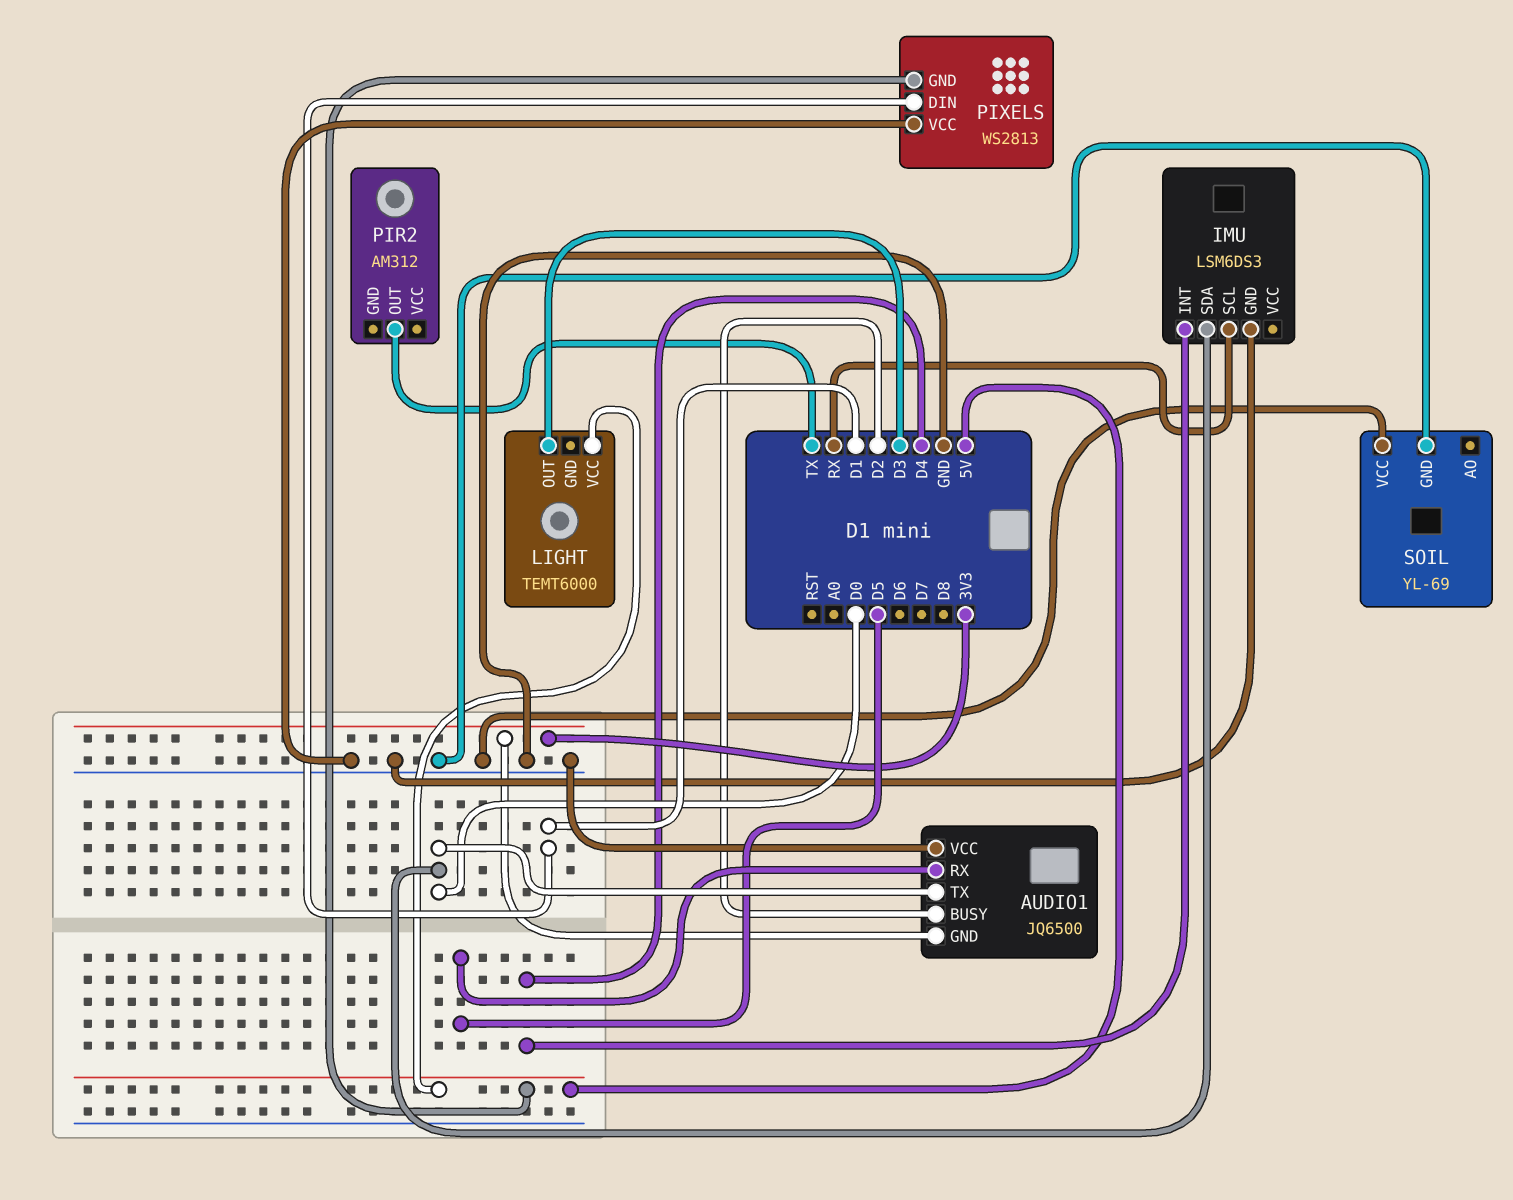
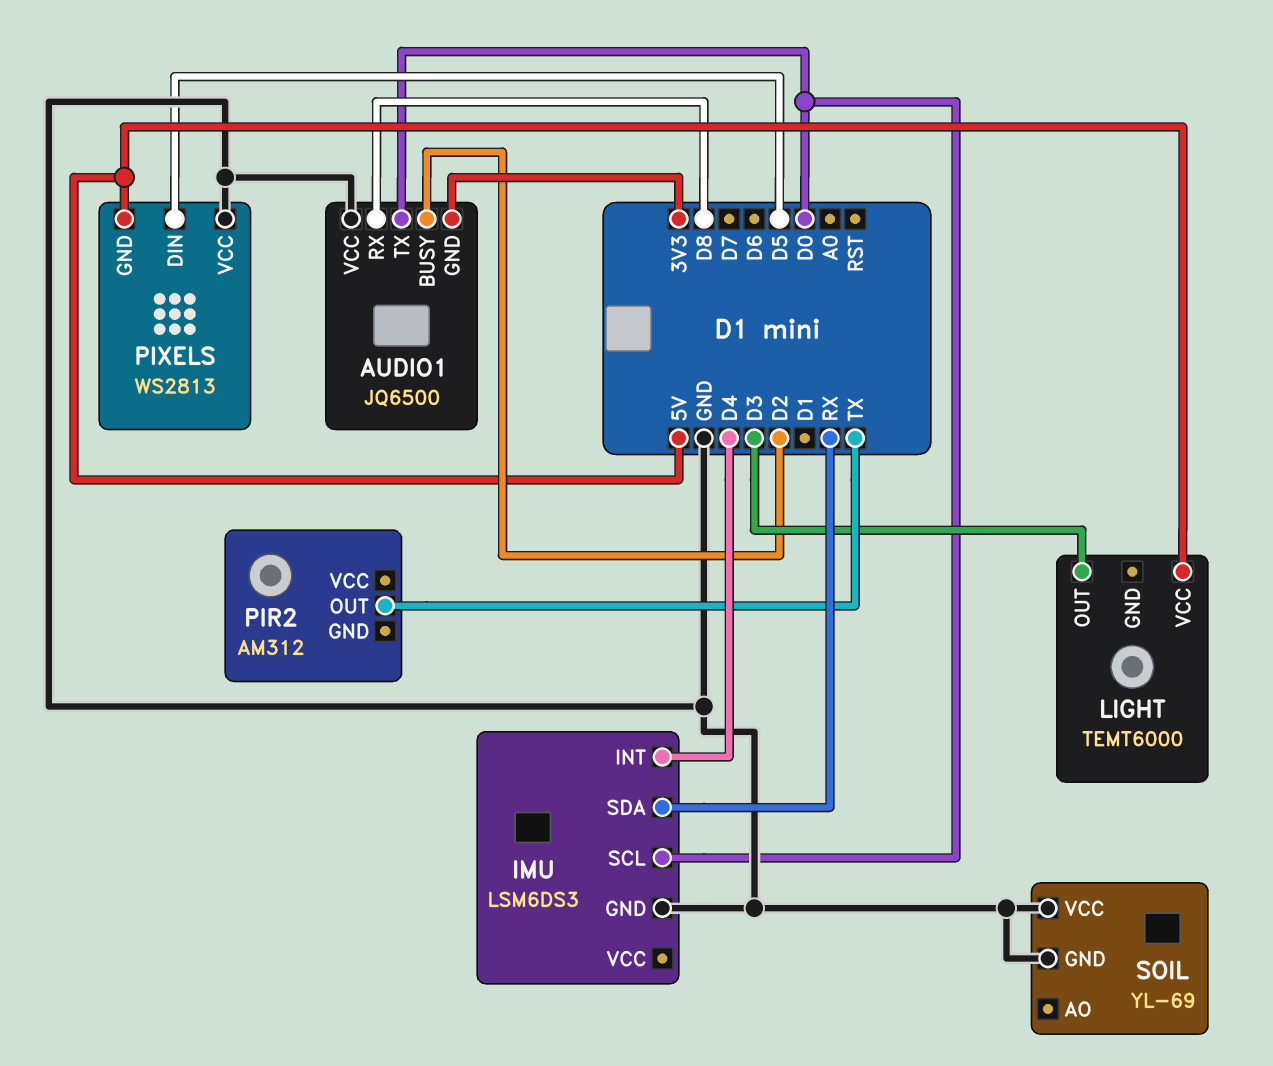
AUDIO1 pin RX: D5 -> D8
IMU pin SCL: RX -> D0
IMU pin SDA: D0 -> RX
PIXELS pin DIN: D1 -> D5

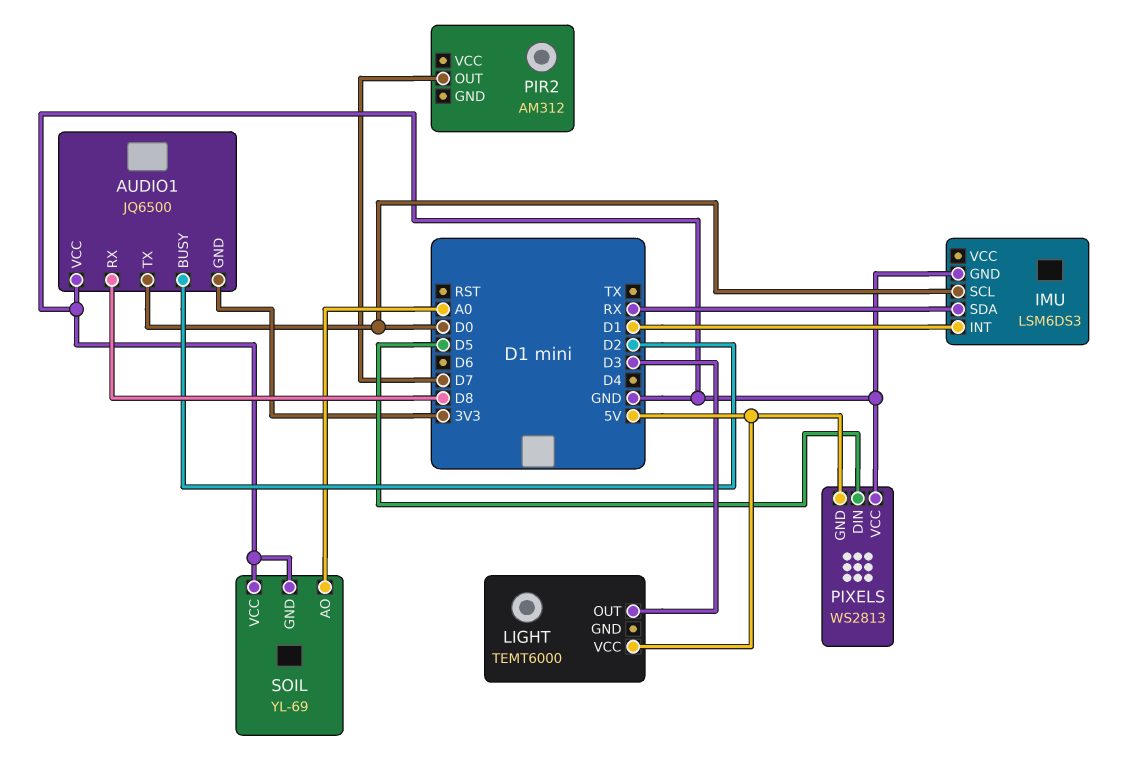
IMU pin INT: D4 -> D1
PIR2 pin OUT: TX -> D7
SOIL pin AO: none -> A0

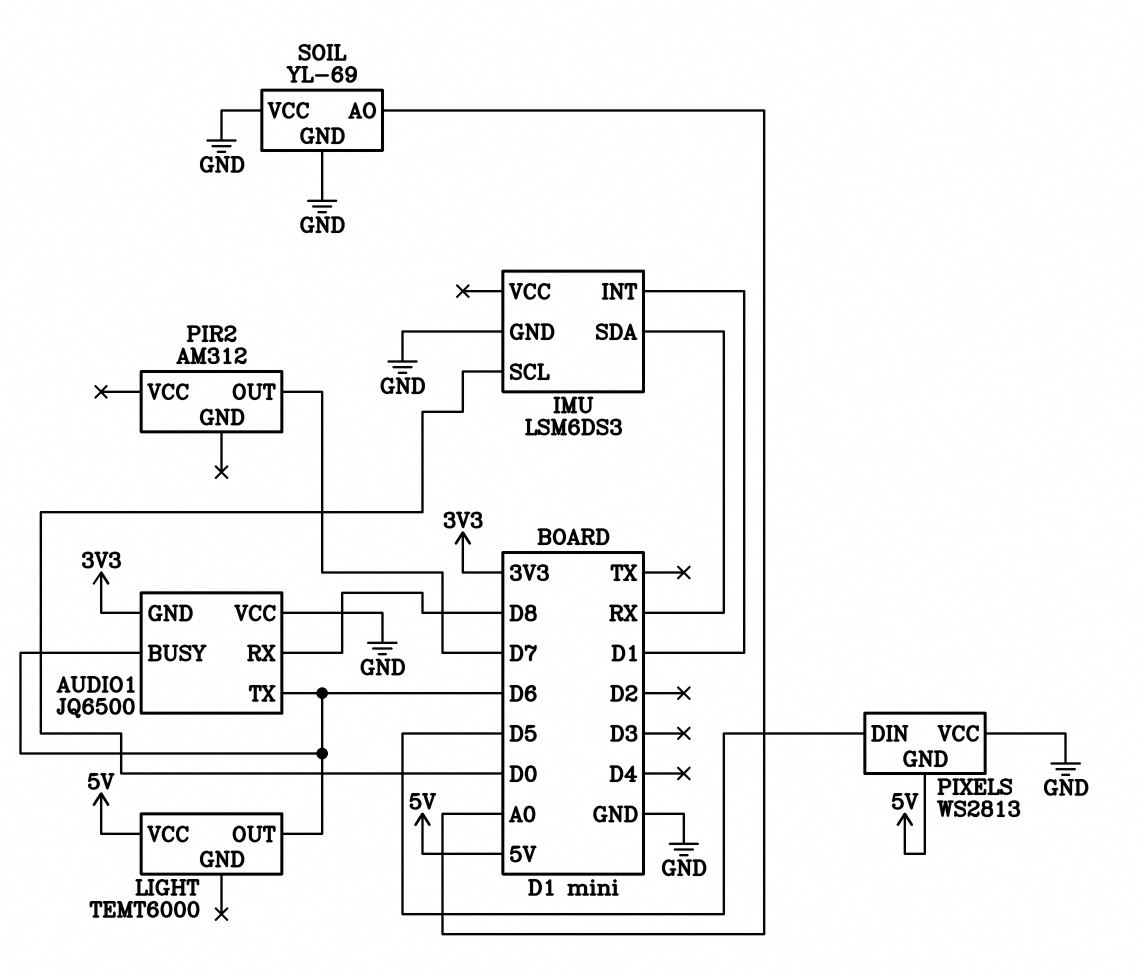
AUDIO1 pin BUSY: D2 -> D6
AUDIO1 pin TX: D0 -> D6
LIGHT pin OUT: D3 -> D6

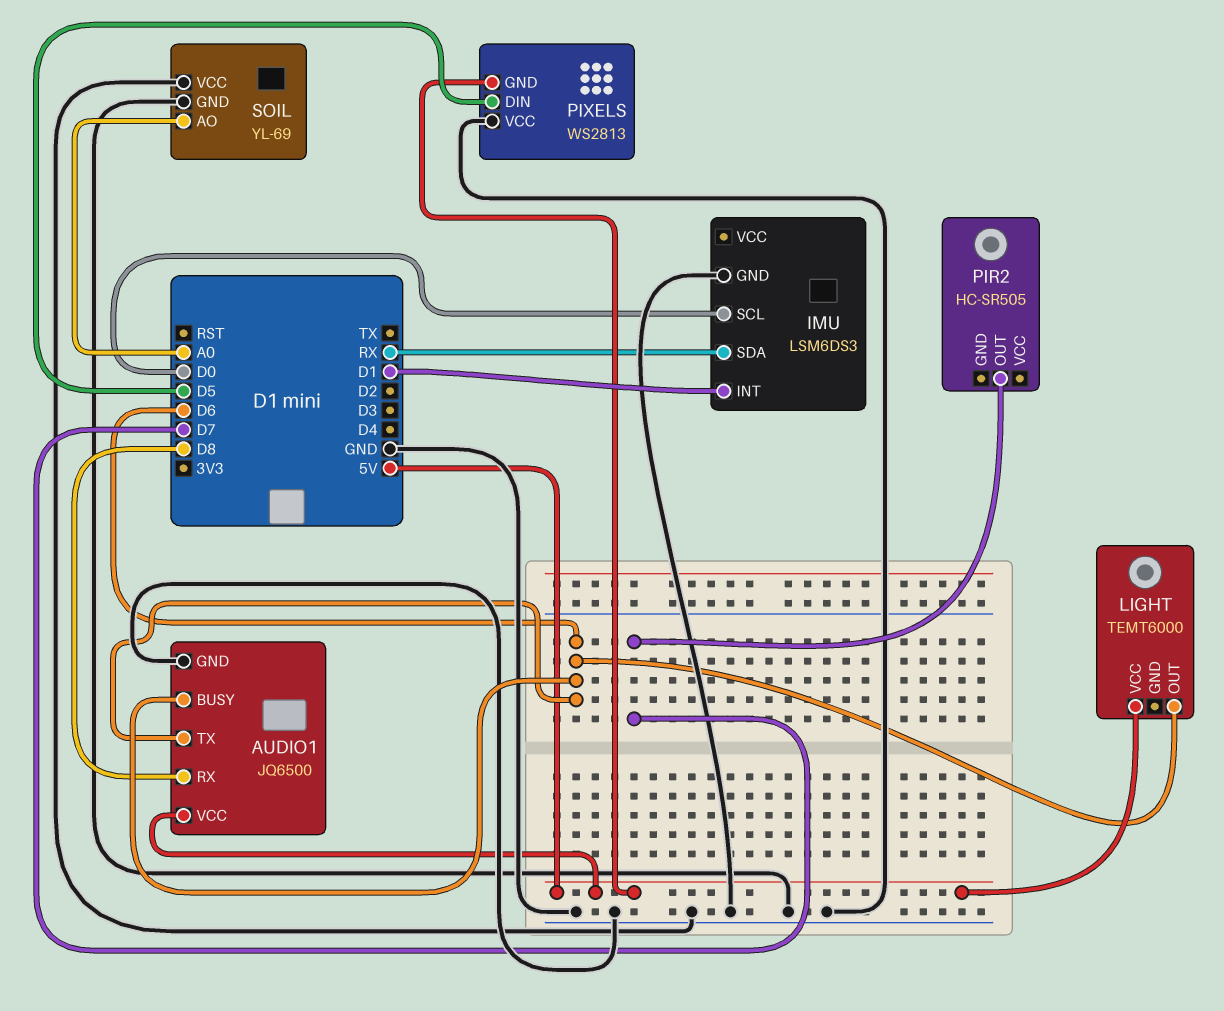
AUDIO1 pin GND: 3V3 -> GND
AUDIO1 pin VCC: GND -> 5V
PIR2: AM312 -> HC-SR505

